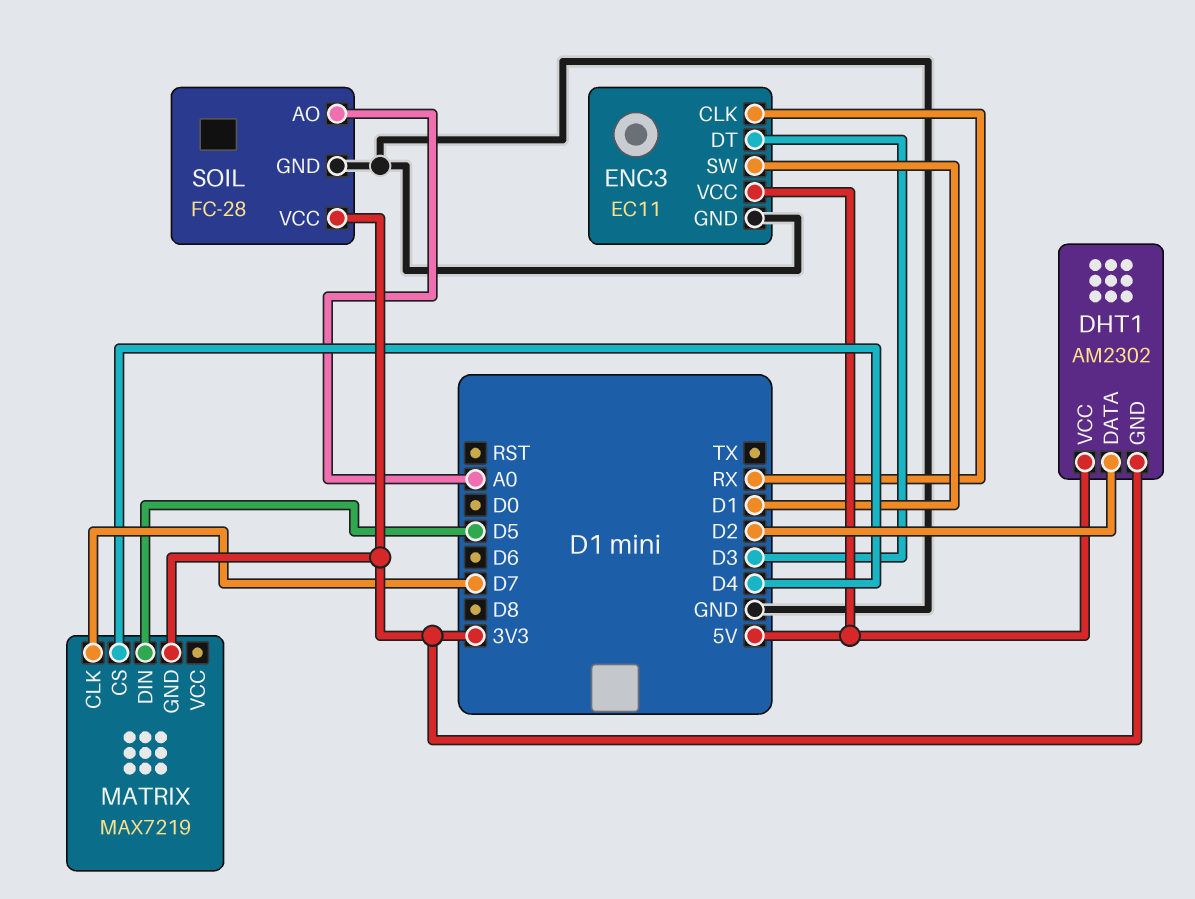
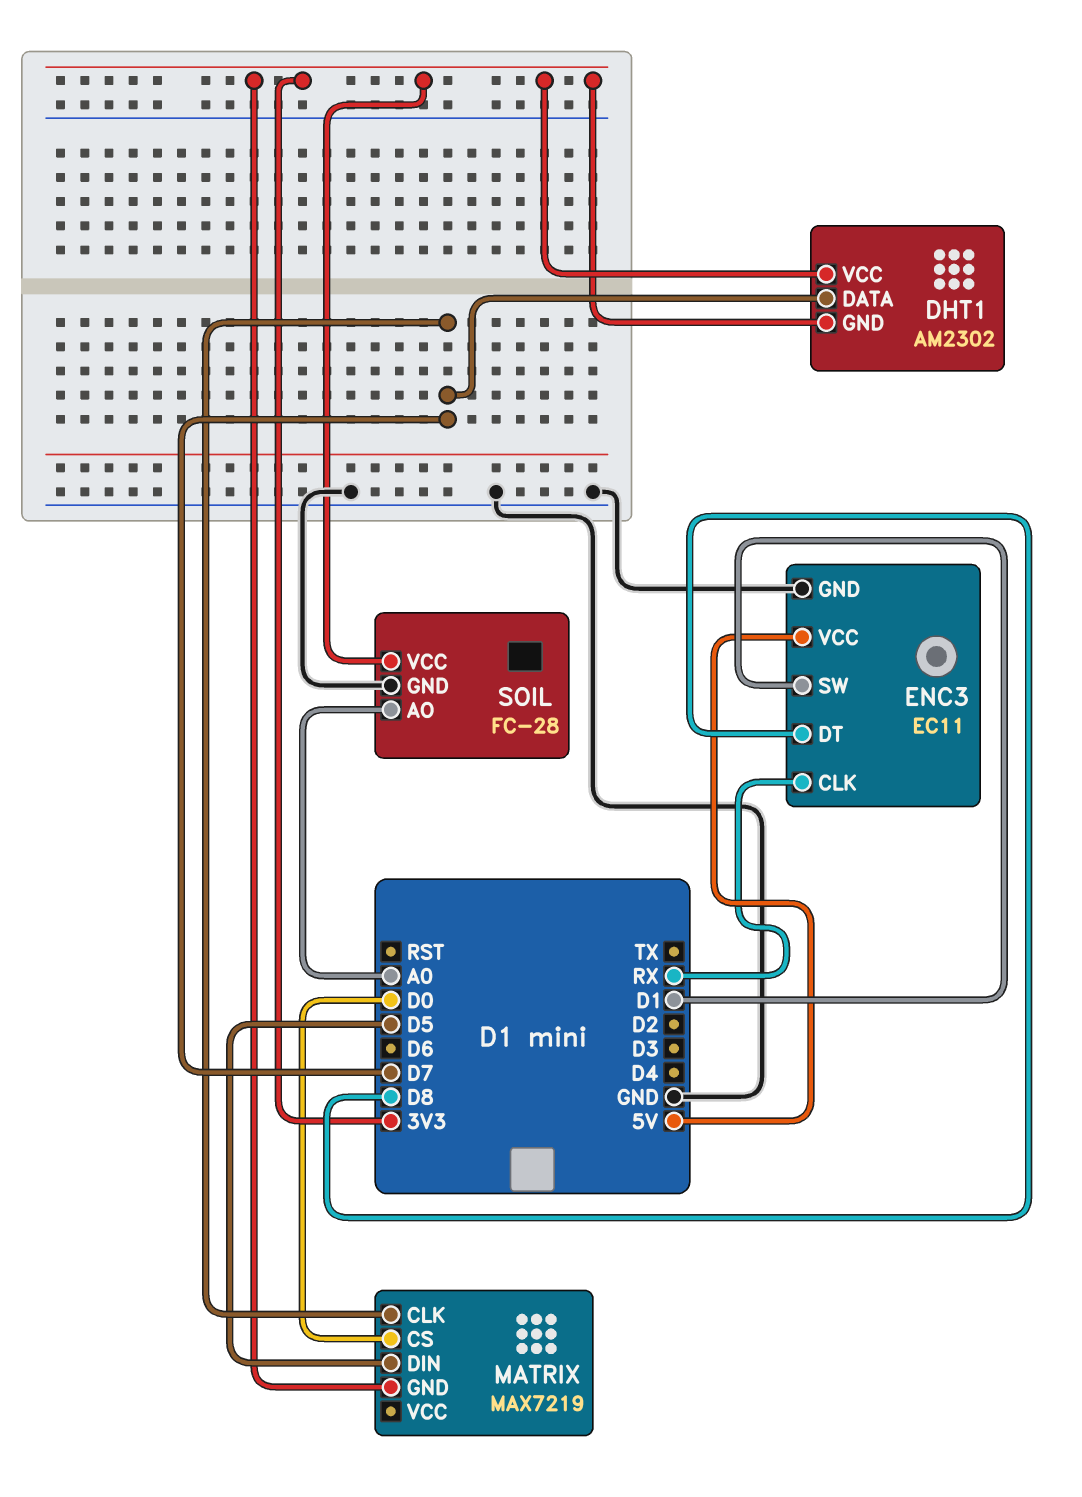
DHT1 pin DATA: D2 -> D7
DHT1 pin VCC: 5V -> 3V3
ENC3 pin DT: D3 -> D8
MATRIX pin CS: D4 -> D0

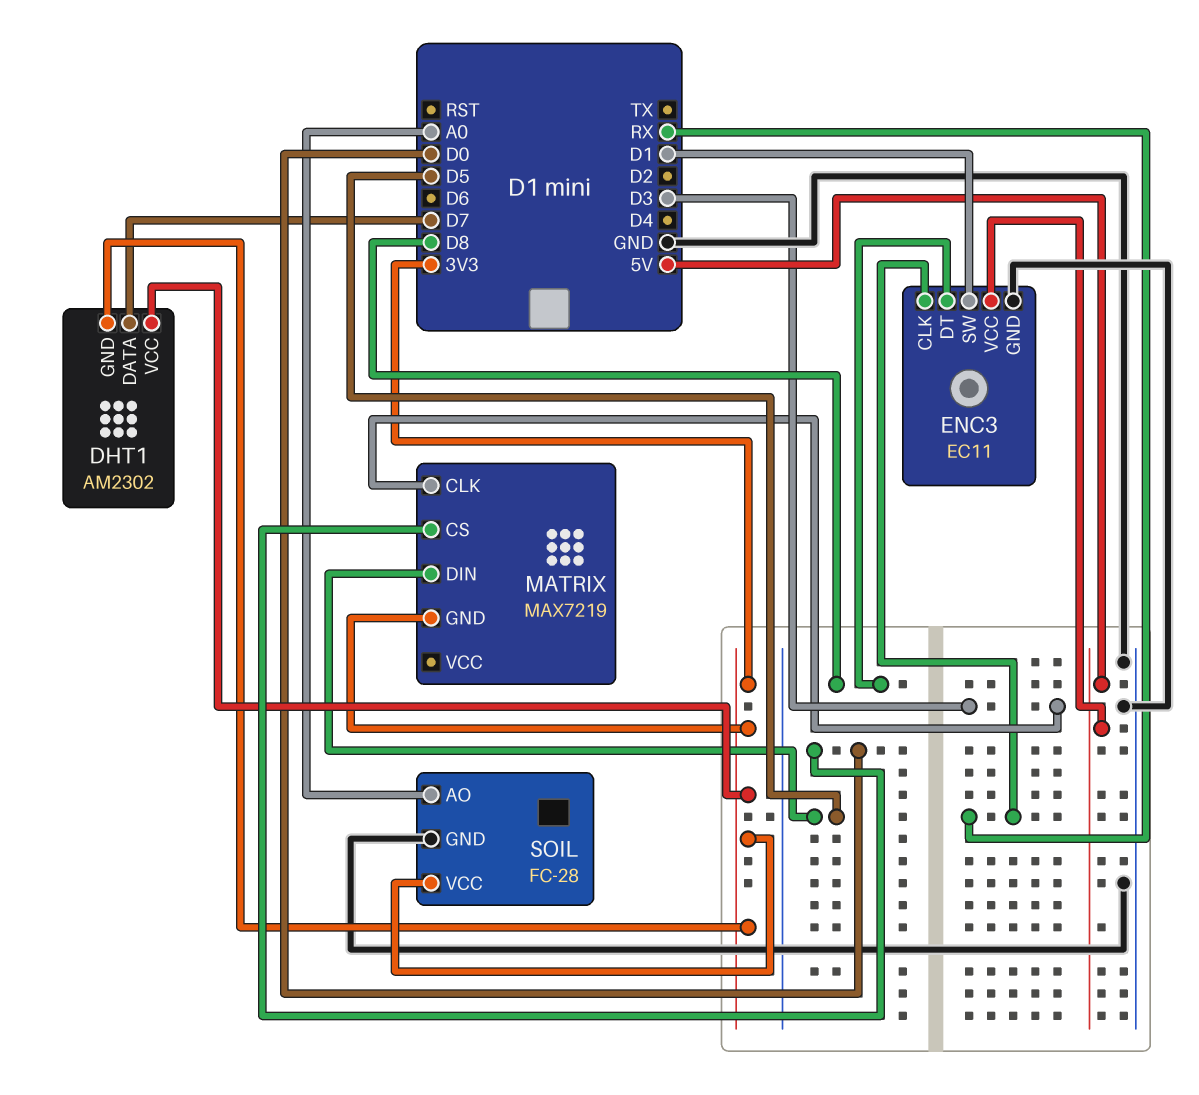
MATRIX pin CLK: D7 -> D3

